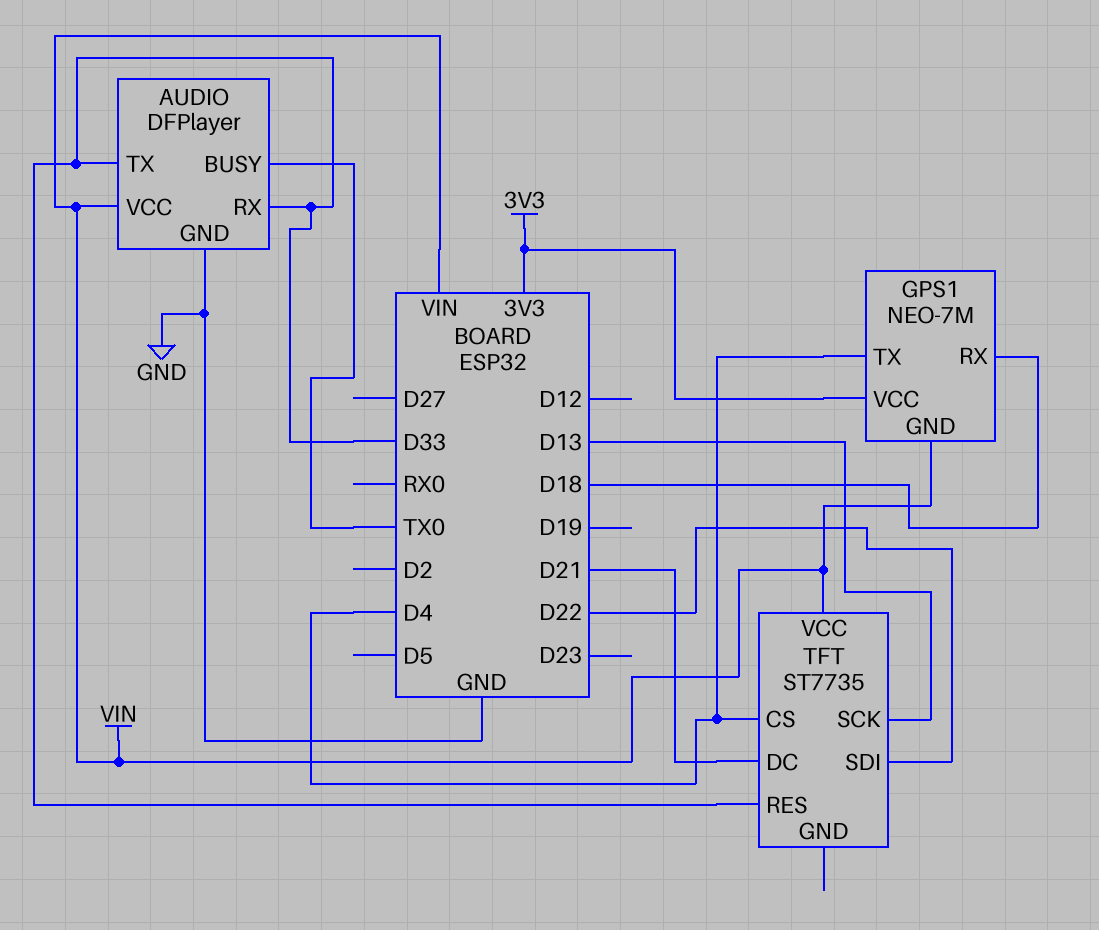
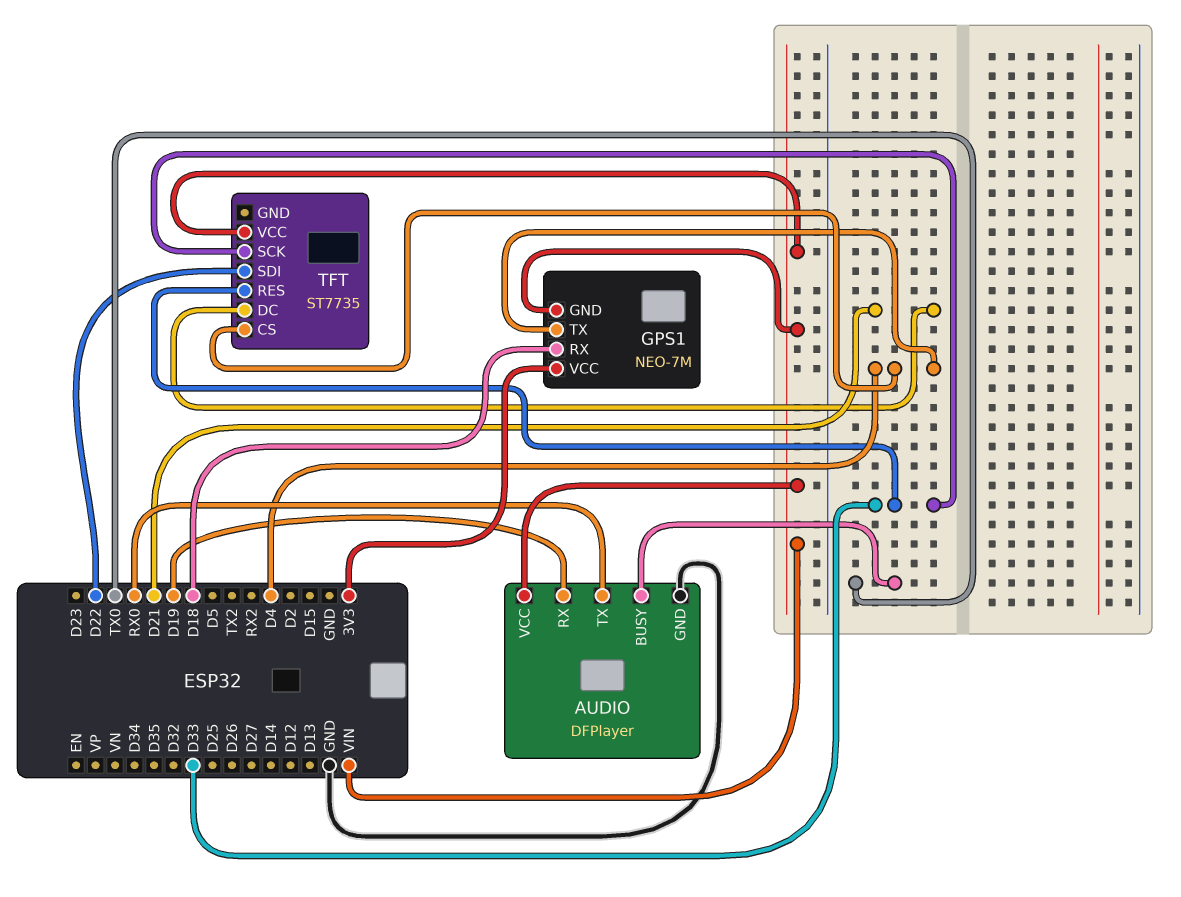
AUDIO pin RX: D33 -> D19
AUDIO pin TX: D33 -> RX0
TFT pin SCK: D13 -> D33

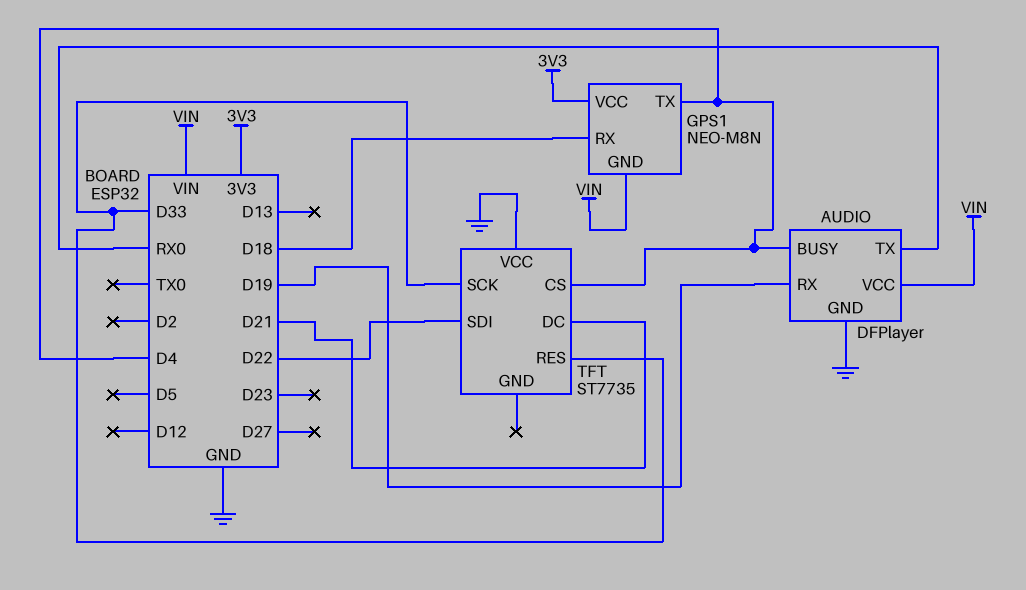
AUDIO pin BUSY: TX0 -> D4
GPS1: NEO-7M -> NEO-M8N
TFT pin VCC: VIN -> GND

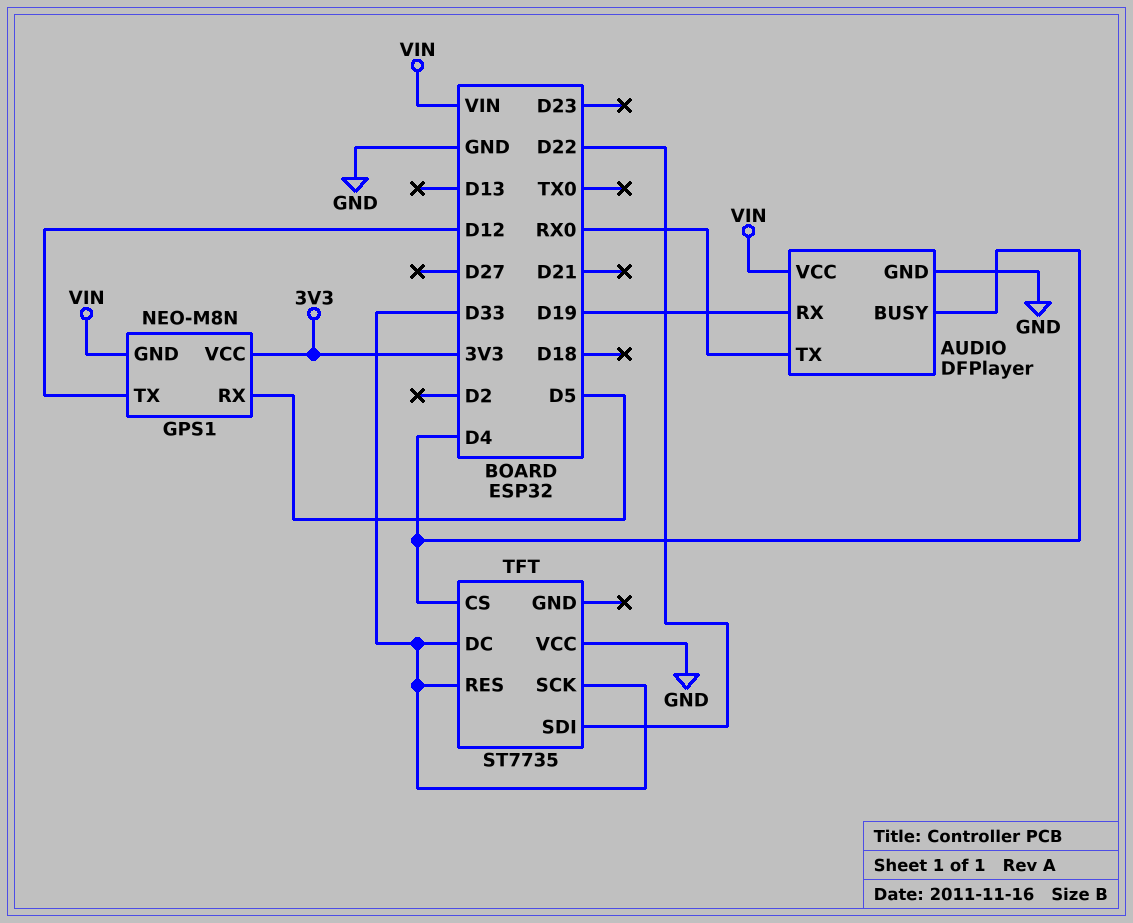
GPS1 pin RX: D18 -> D5
GPS1 pin TX: D4 -> D12
TFT pin DC: D21 -> D33

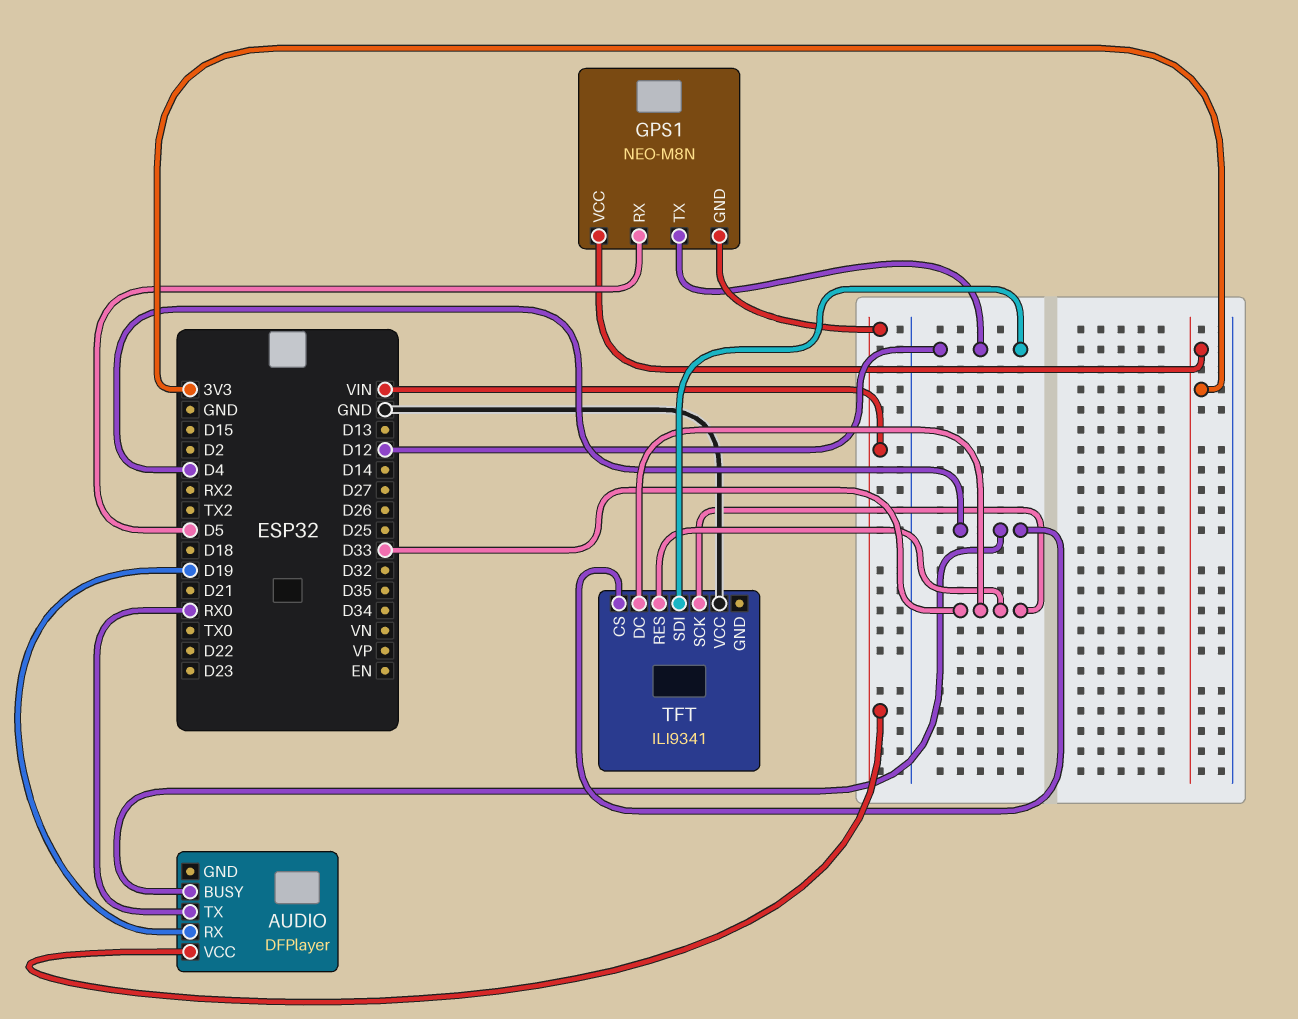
AUDIO pin GND: GND -> none
TFT: ST7735 -> ILI9341
TFT pin SDI: D22 -> D12

